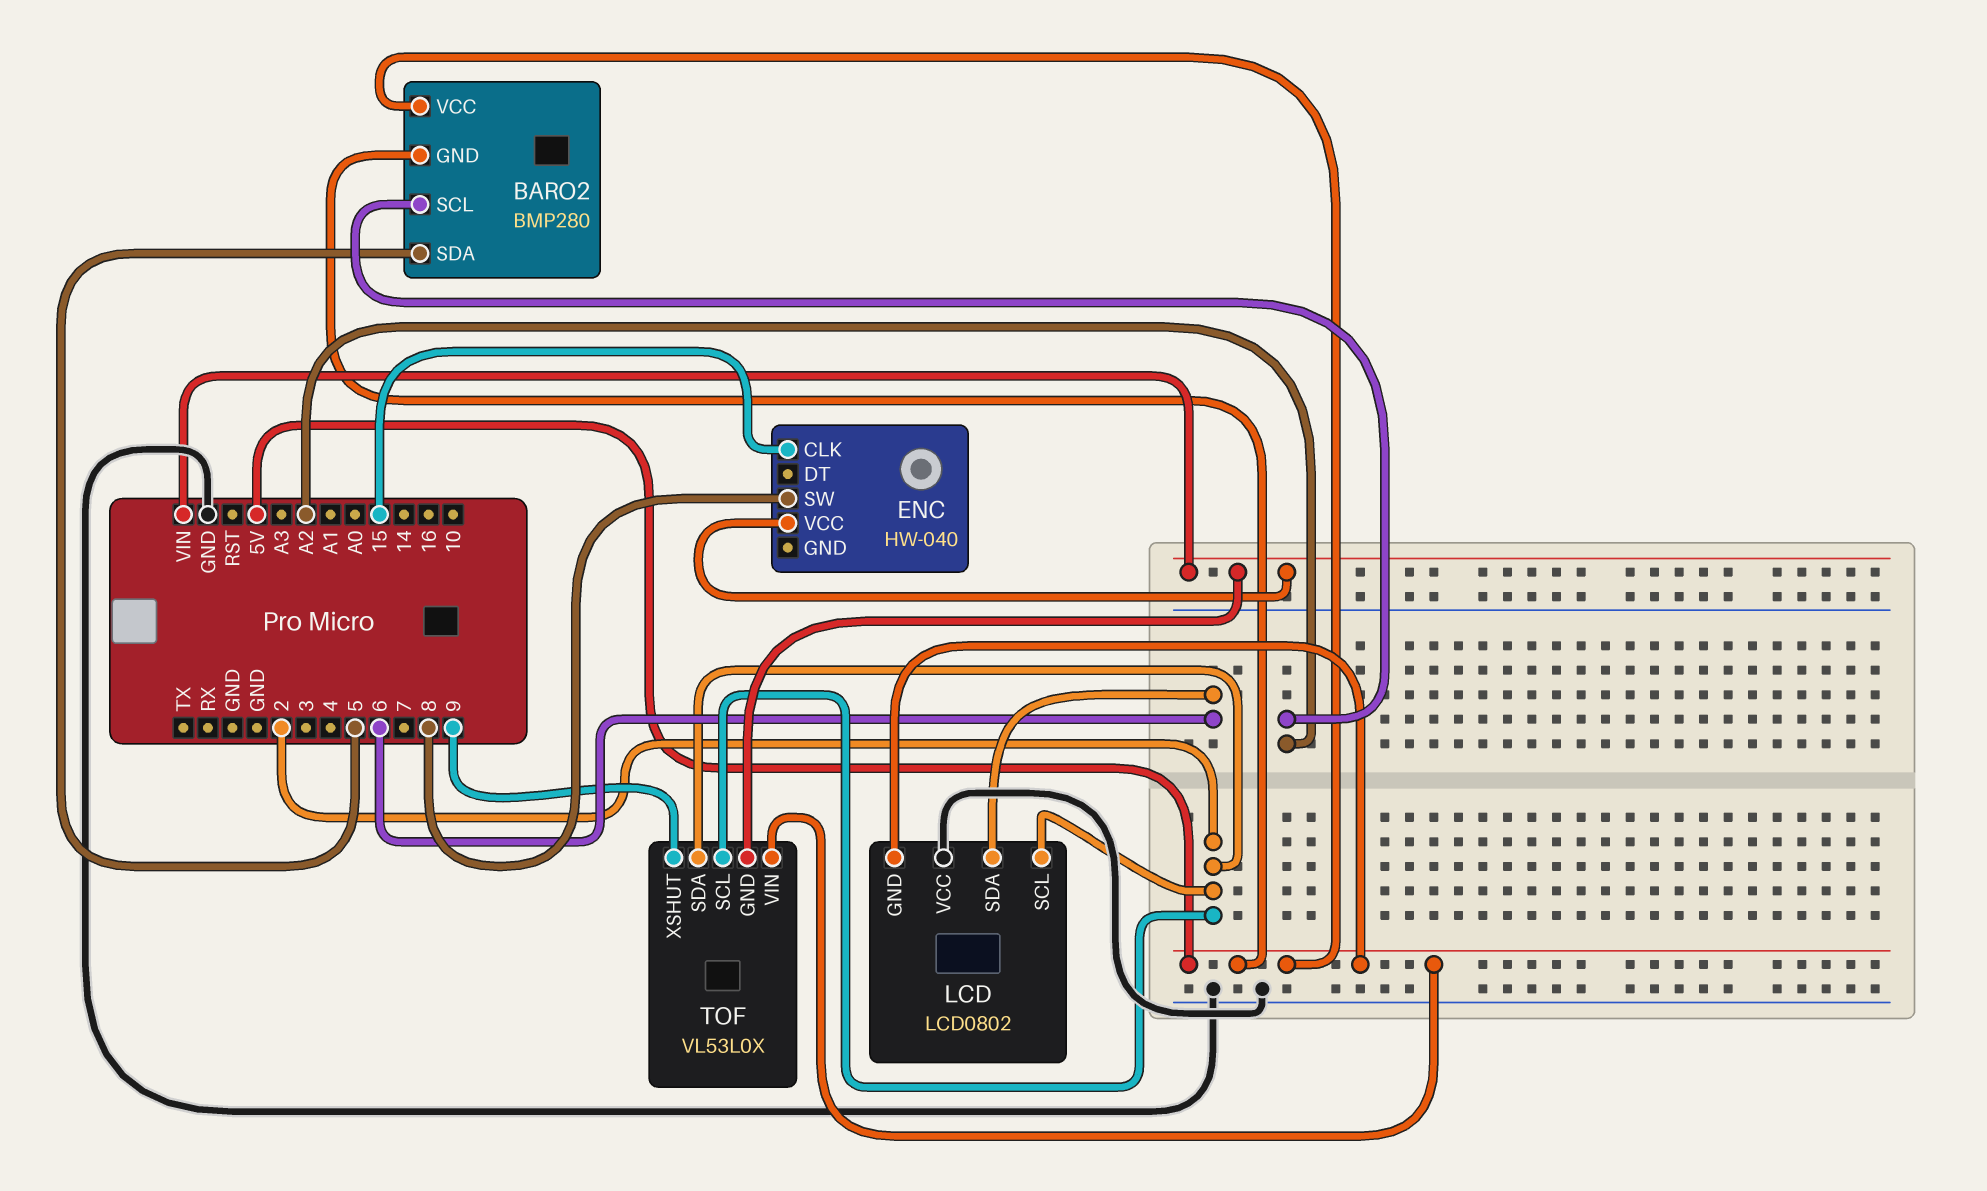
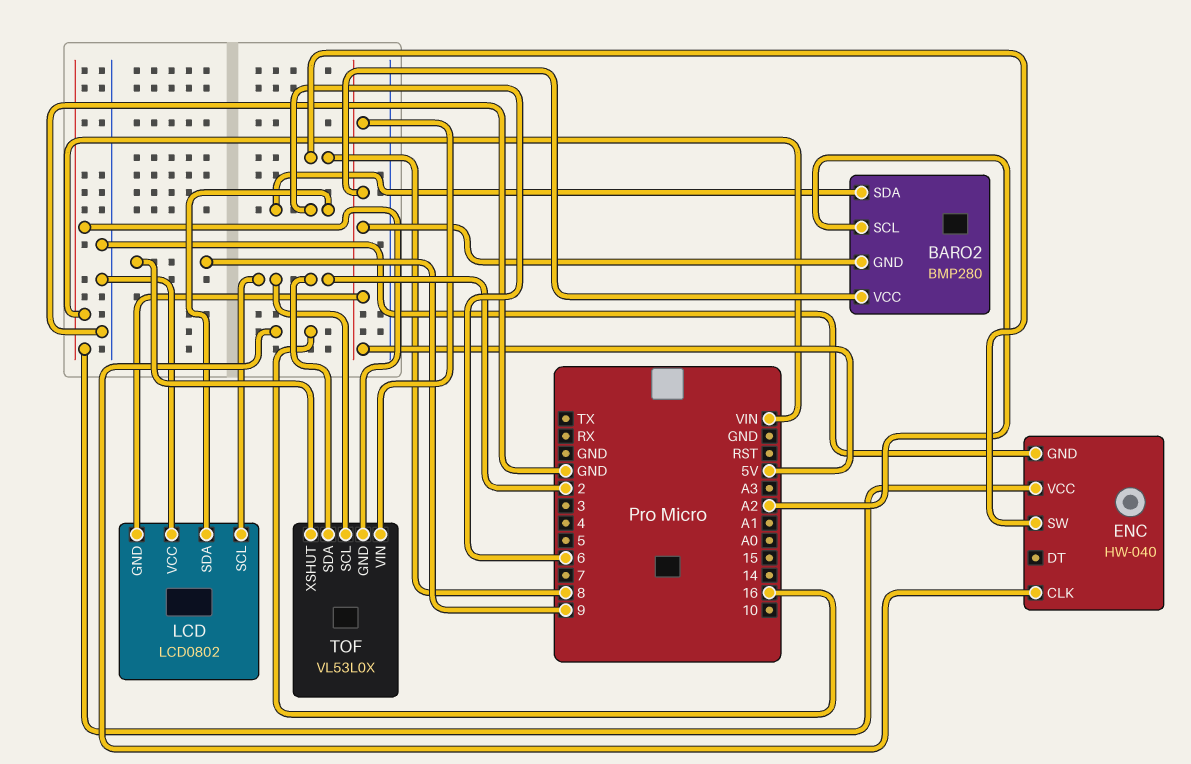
BARO2 pin SDA: 5 -> 6
ENC pin CLK: 15 -> 16
ENC pin GND: none -> GND

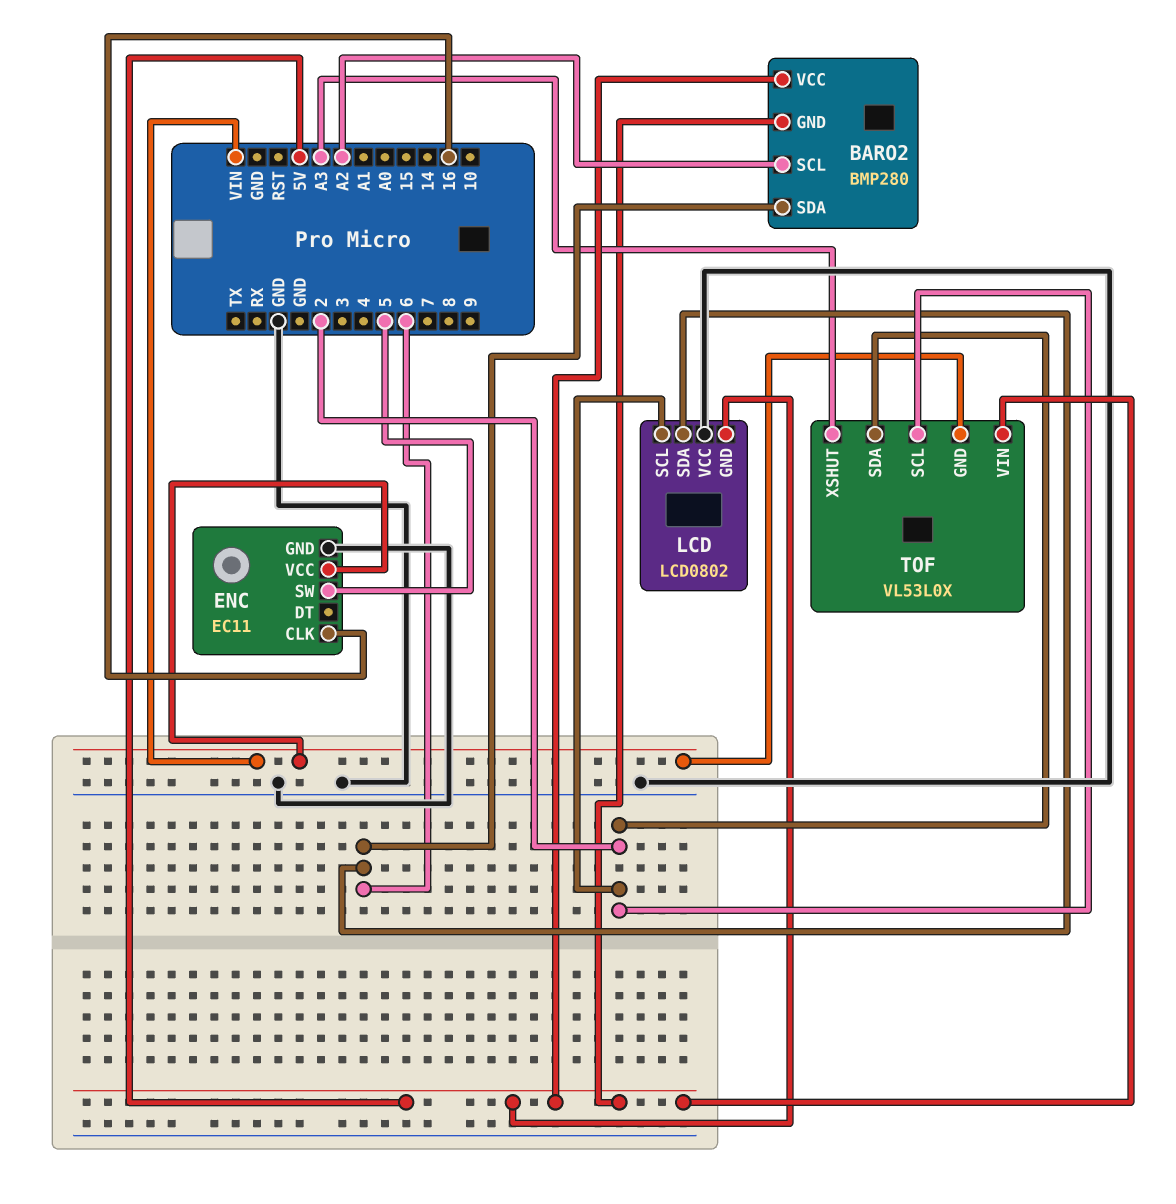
ENC: HW-040 -> EC11
ENC pin SW: 8 -> 5
TOF pin XSHUT: 9 -> A3

